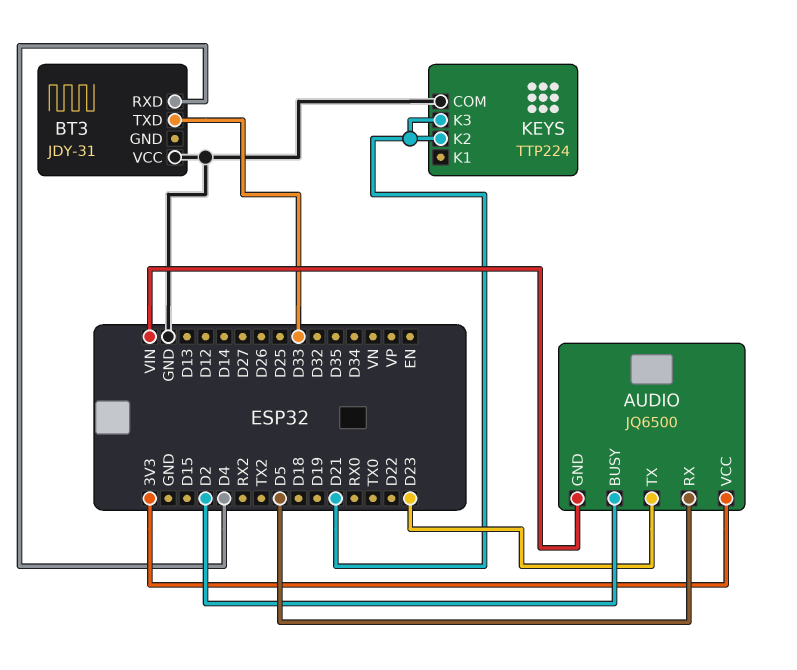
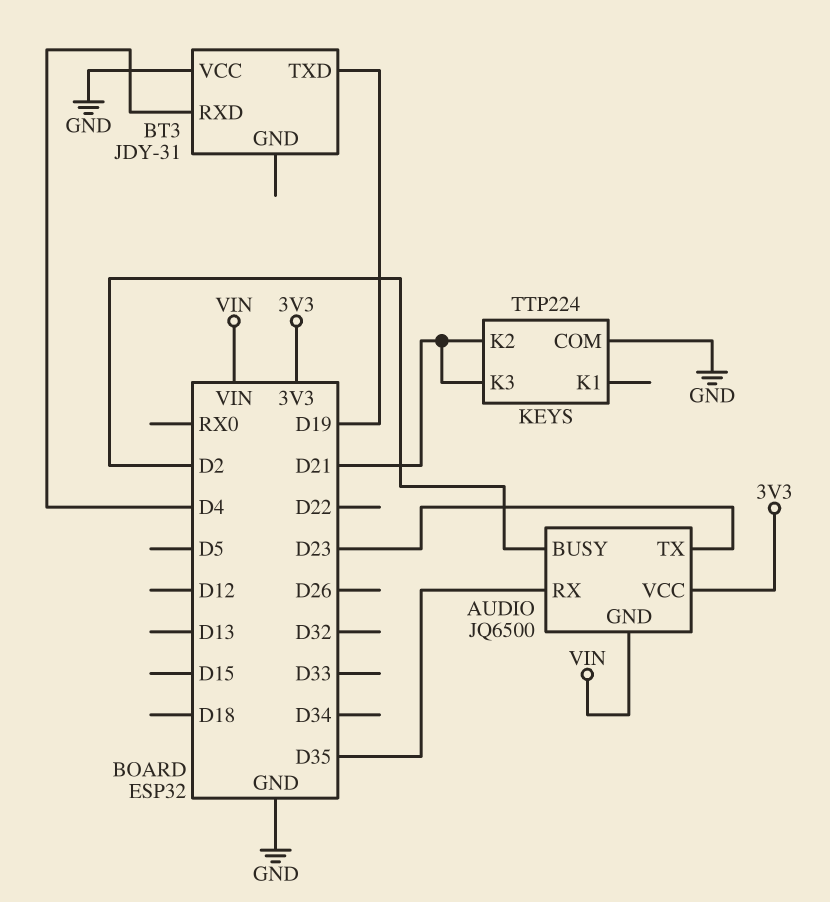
AUDIO pin RX: D5 -> D35
BT3 pin TXD: D33 -> D19

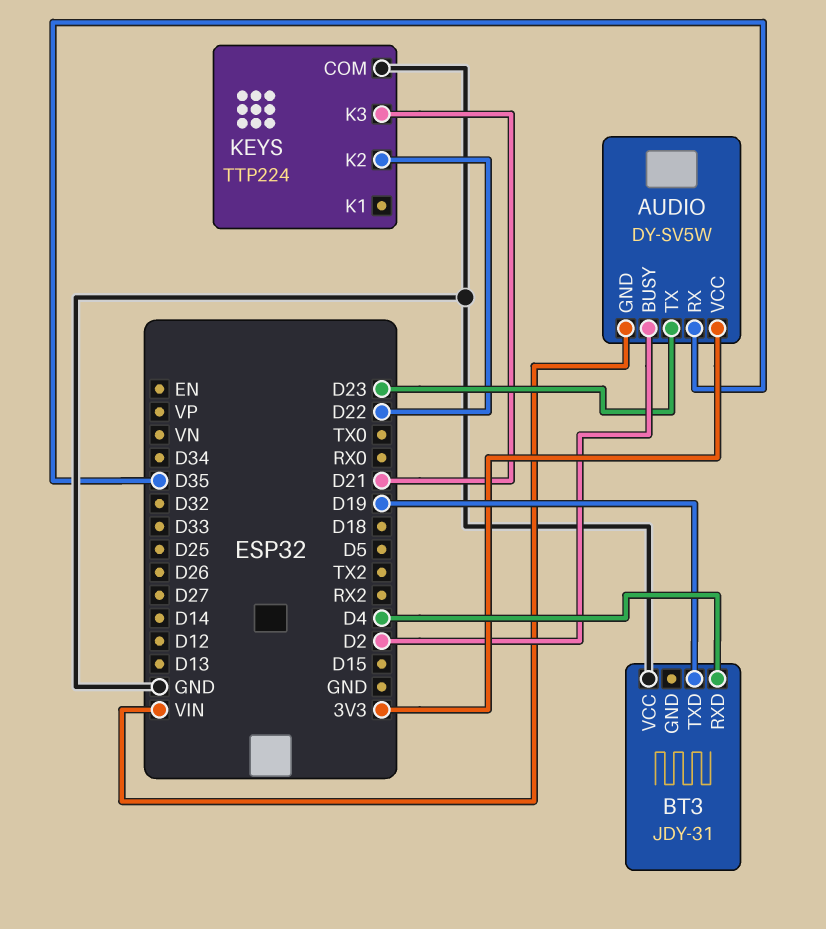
AUDIO: JQ6500 -> DY-SV5W
KEYS pin K2: D21 -> D22

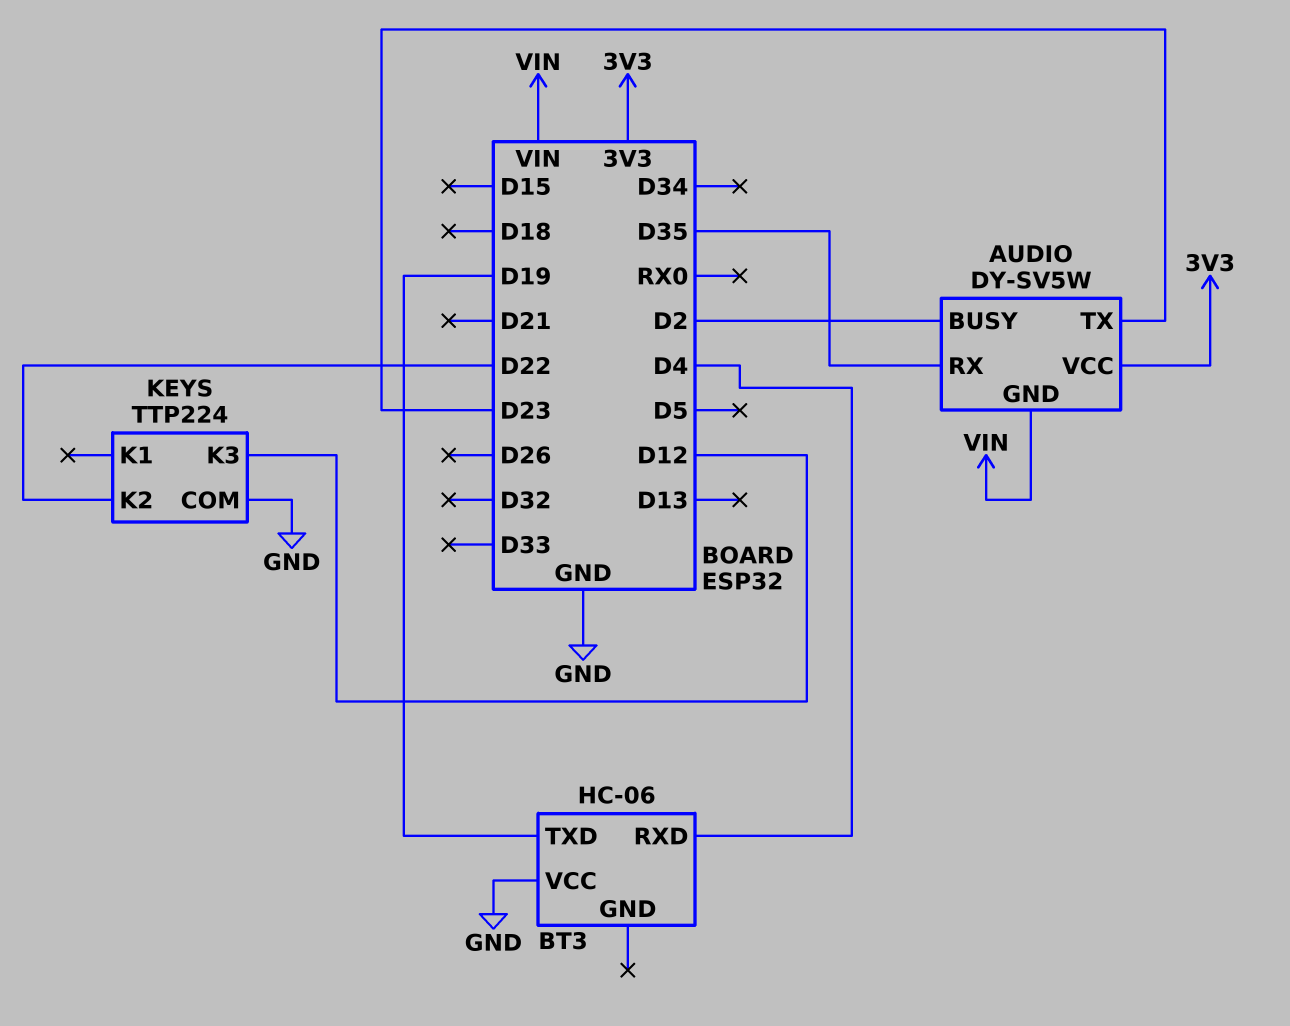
BT3: JDY-31 -> HC-06
KEYS pin K3: D21 -> D12

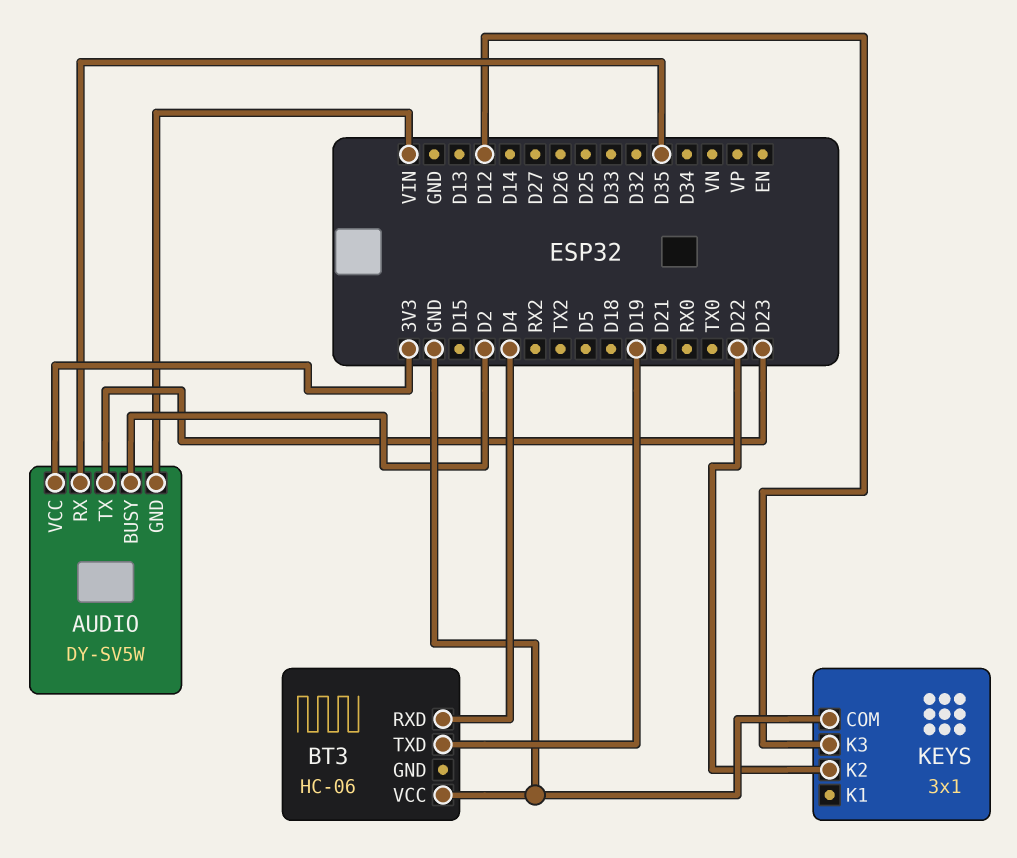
KEYS: TTP224 -> 3x1

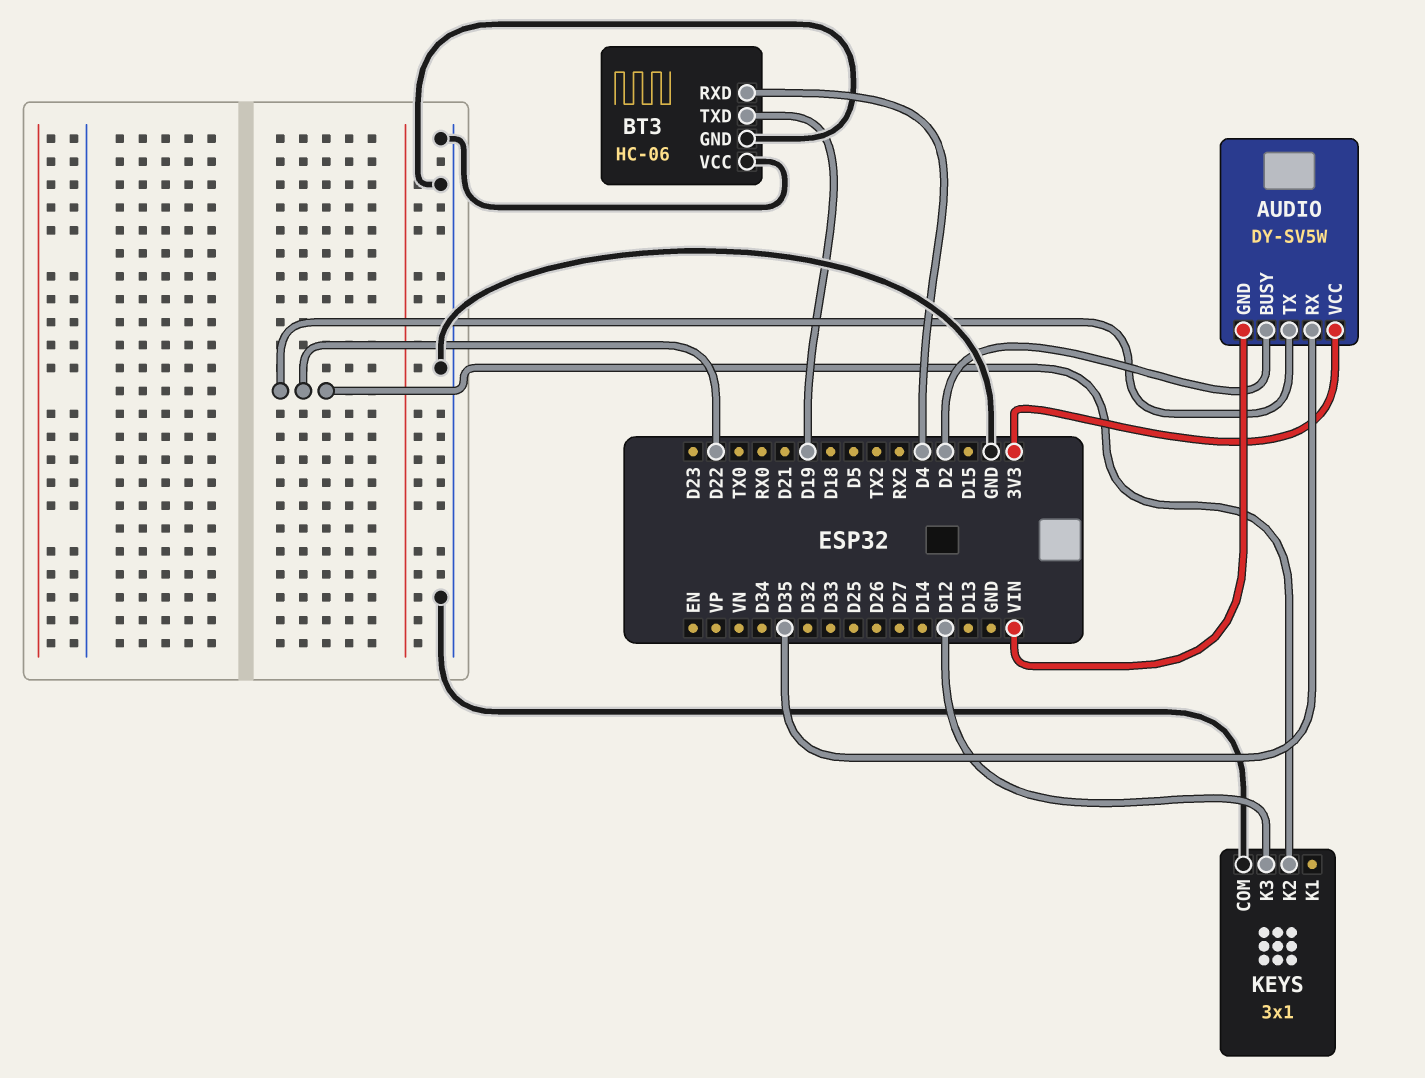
AUDIO pin TX: D23 -> D22
BT3 pin GND: none -> GND

